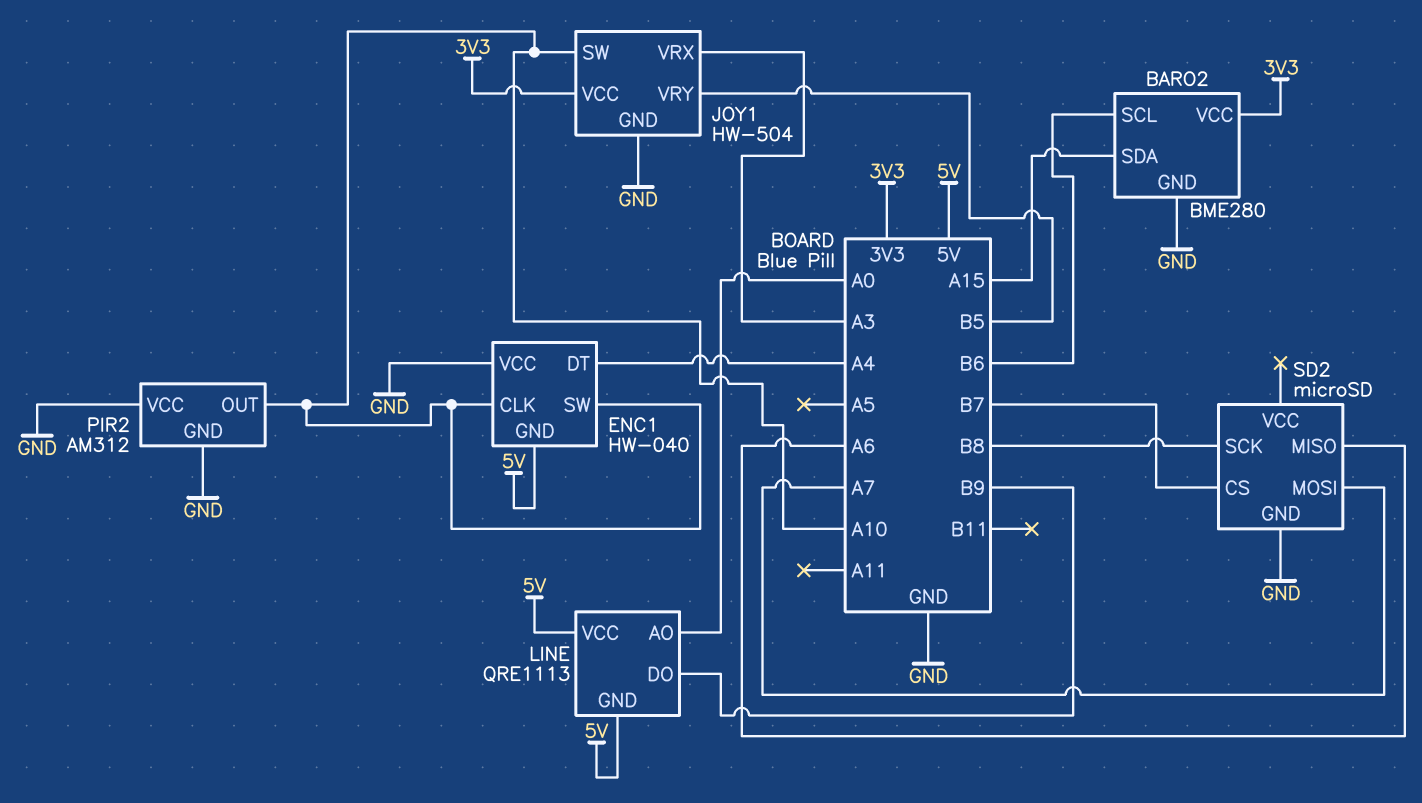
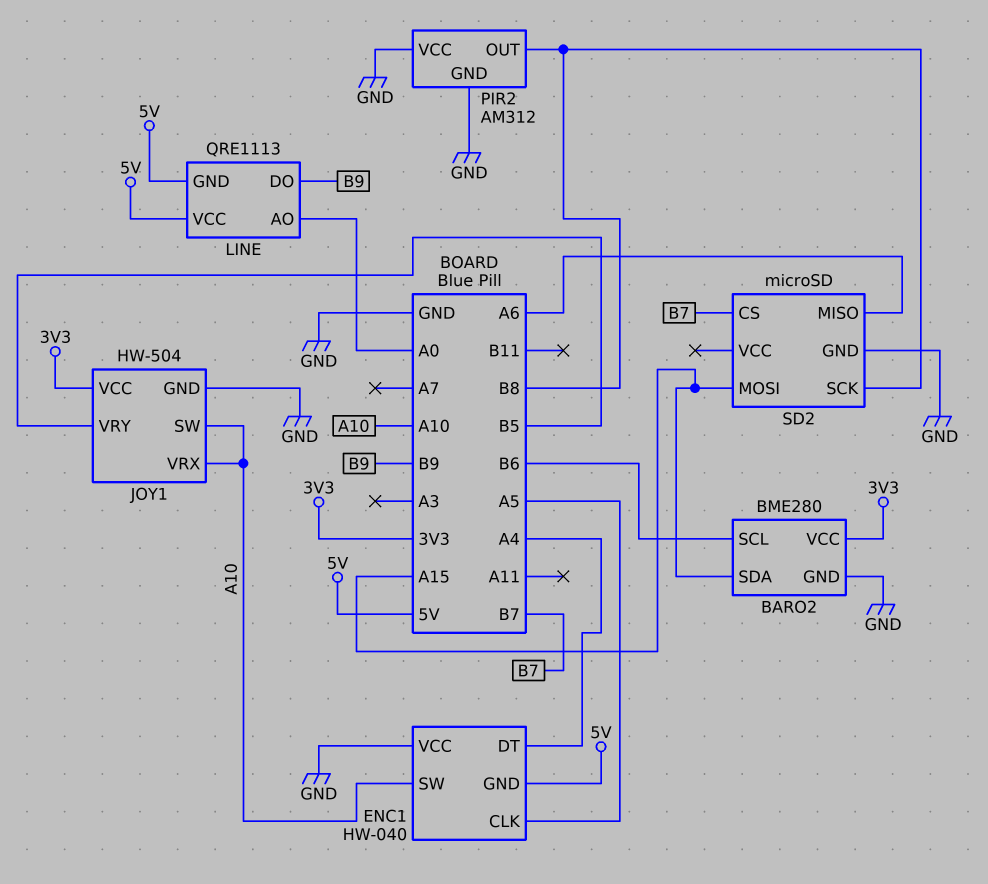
ENC1 pin CLK: A10 -> A5
JOY1 pin VRX: A3 -> A10
PIR2 pin OUT: A10 -> B8
SD2 pin MOSI: A7 -> A15

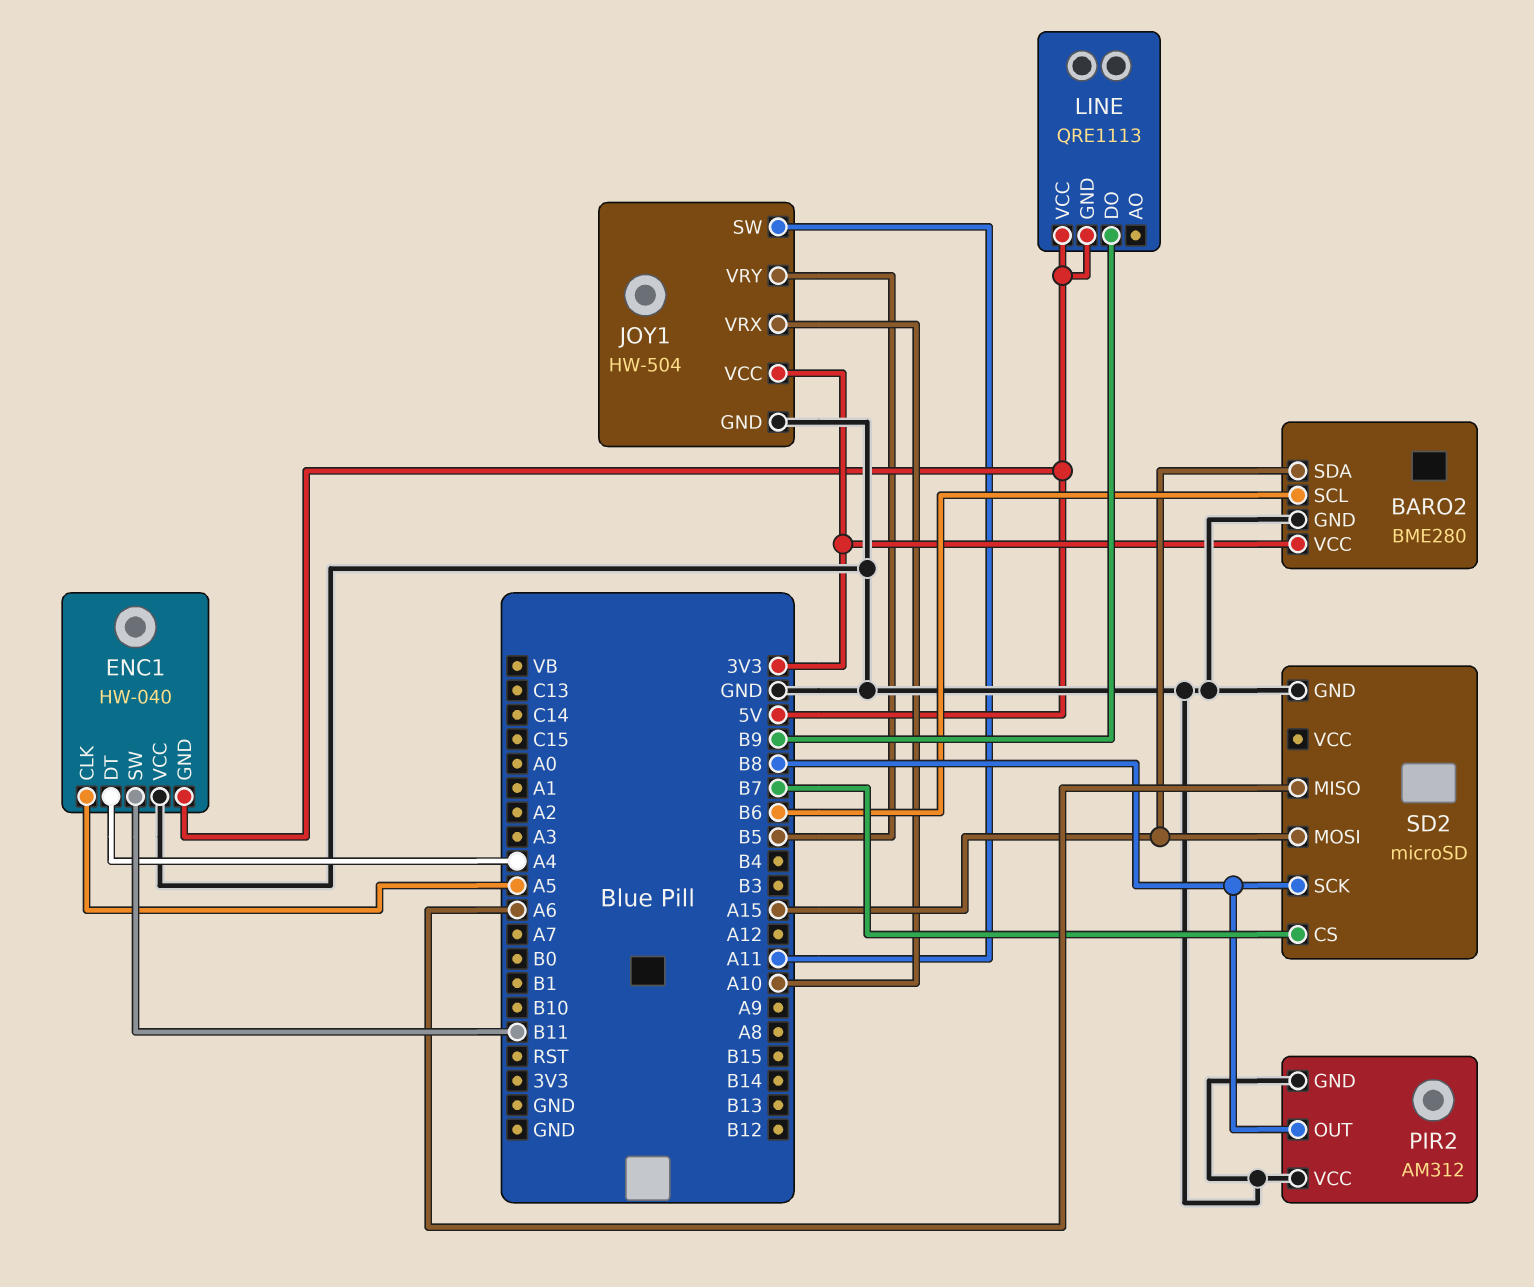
ENC1 pin SW: A10 -> B11
JOY1 pin SW: A10 -> A11
LINE pin AO: A0 -> none

